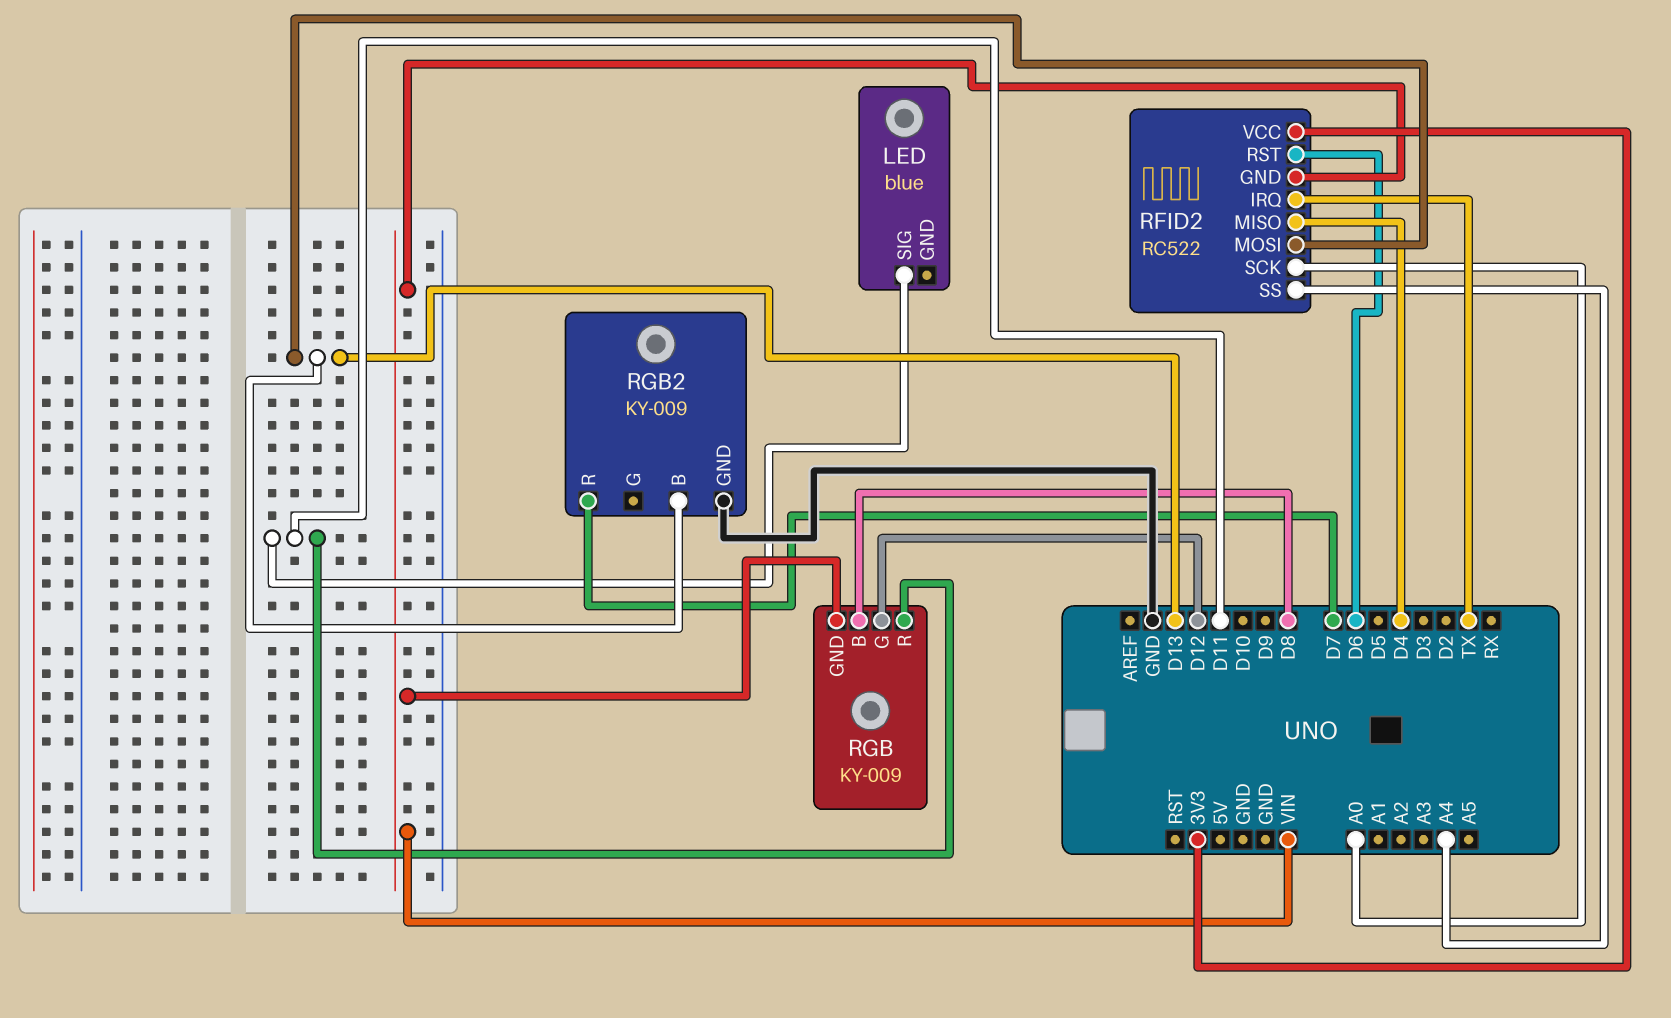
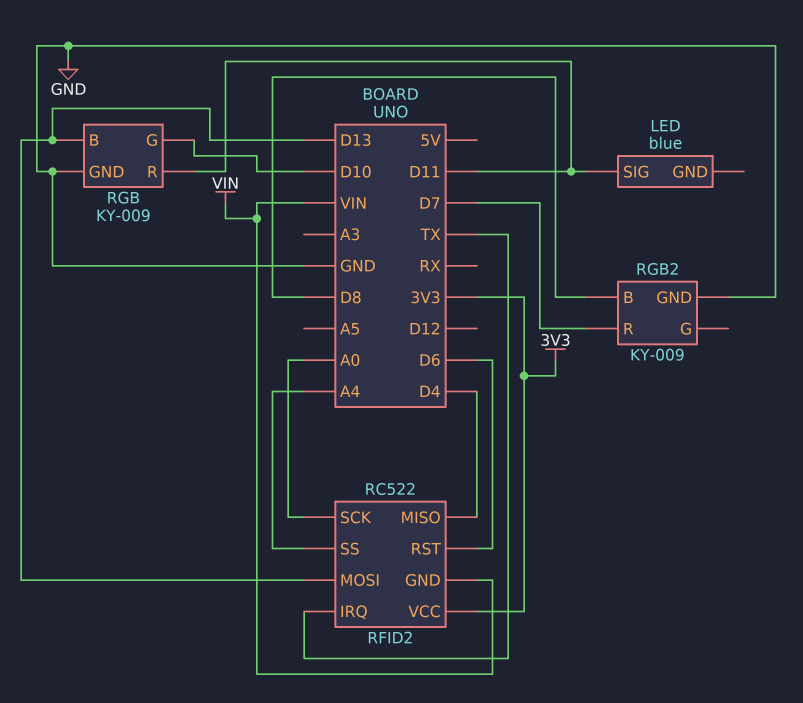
RGB pin B: D8 -> D13
RGB pin G: D12 -> D10
RGB pin GND: VIN -> GND
RGB2 pin B: D13 -> D8

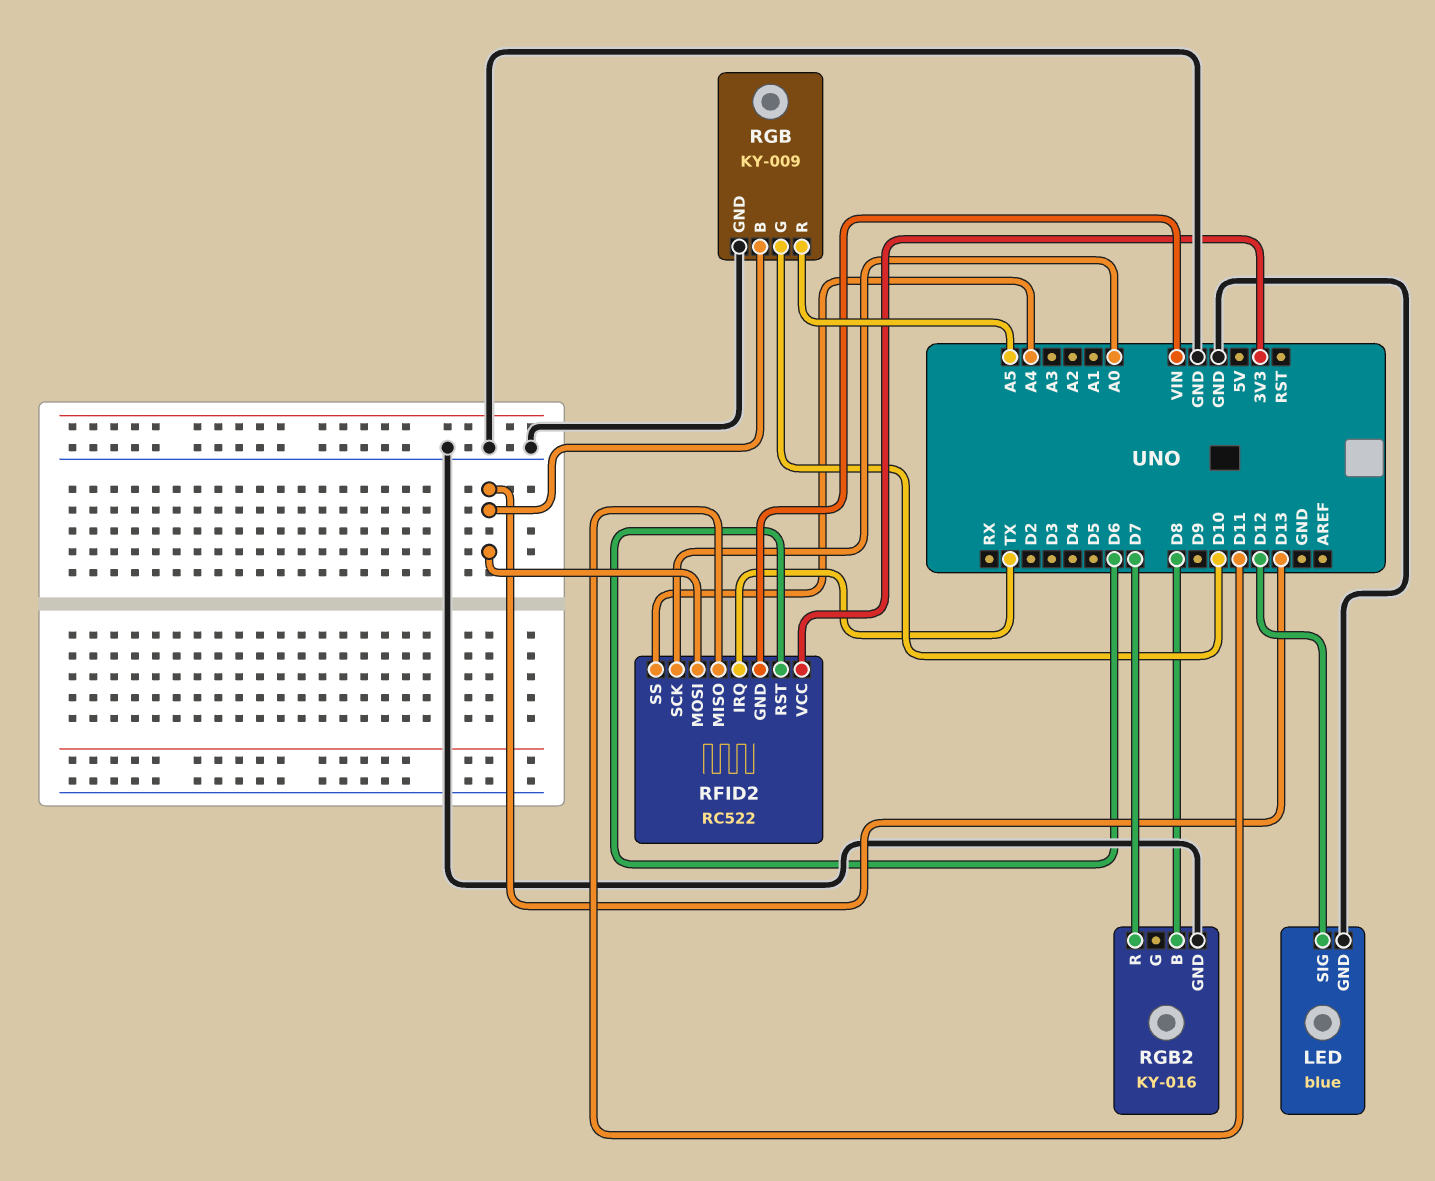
LED pin GND: none -> GND
LED pin SIG: D11 -> D12
RFID2 pin MISO: D4 -> D11
RGB pin R: D11 -> A5
RGB2: KY-009 -> KY-016

